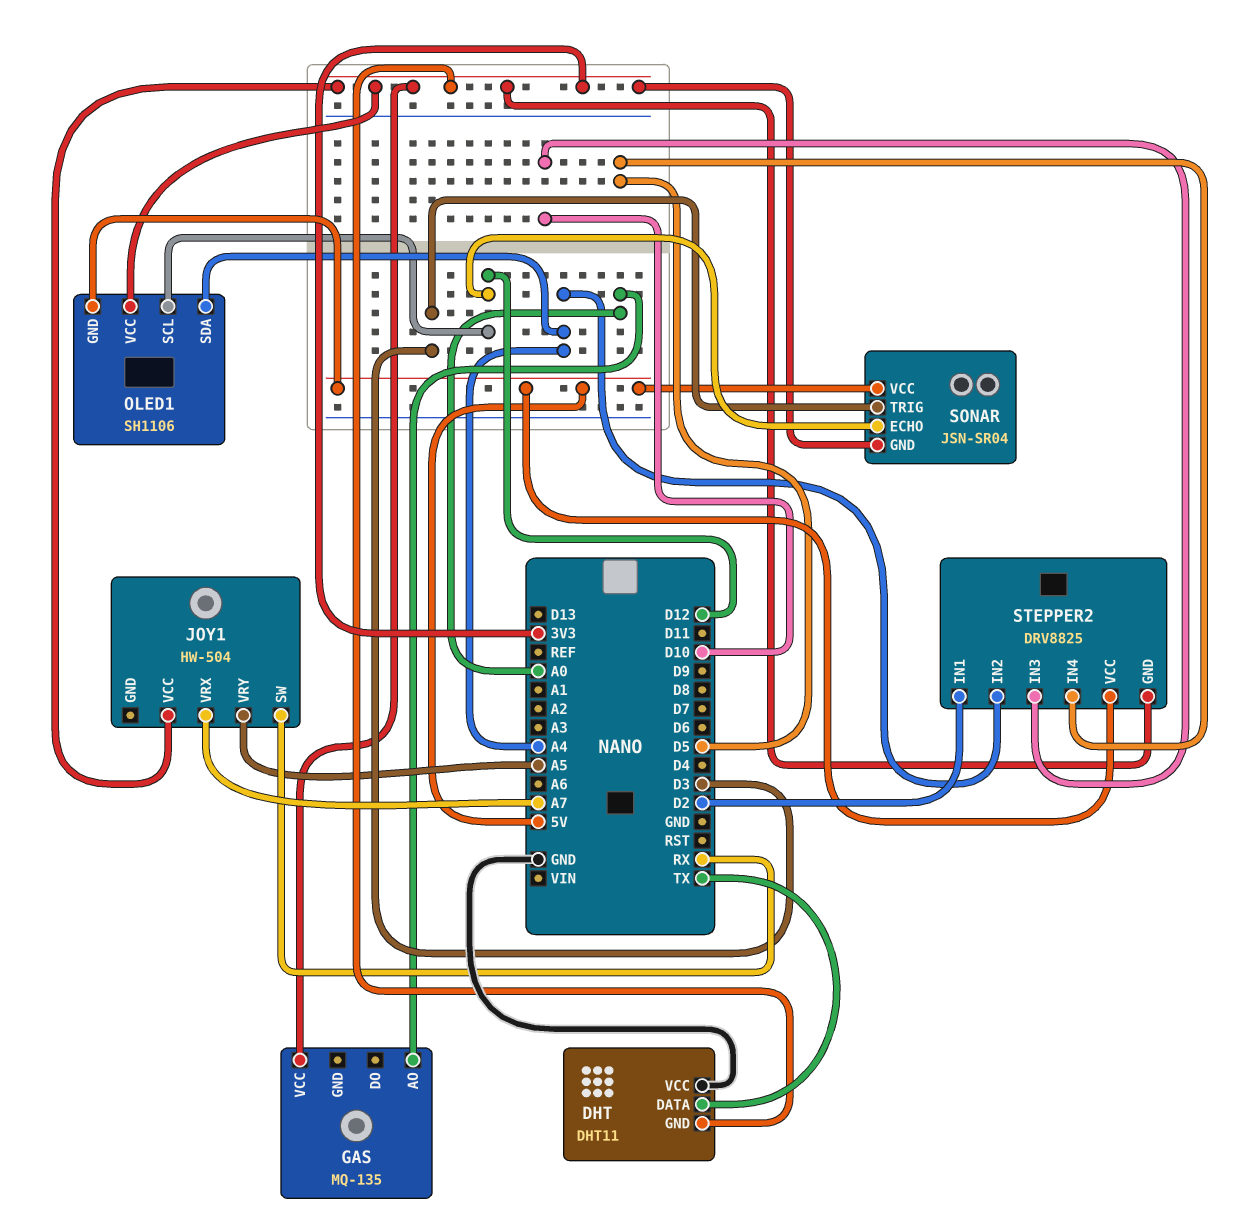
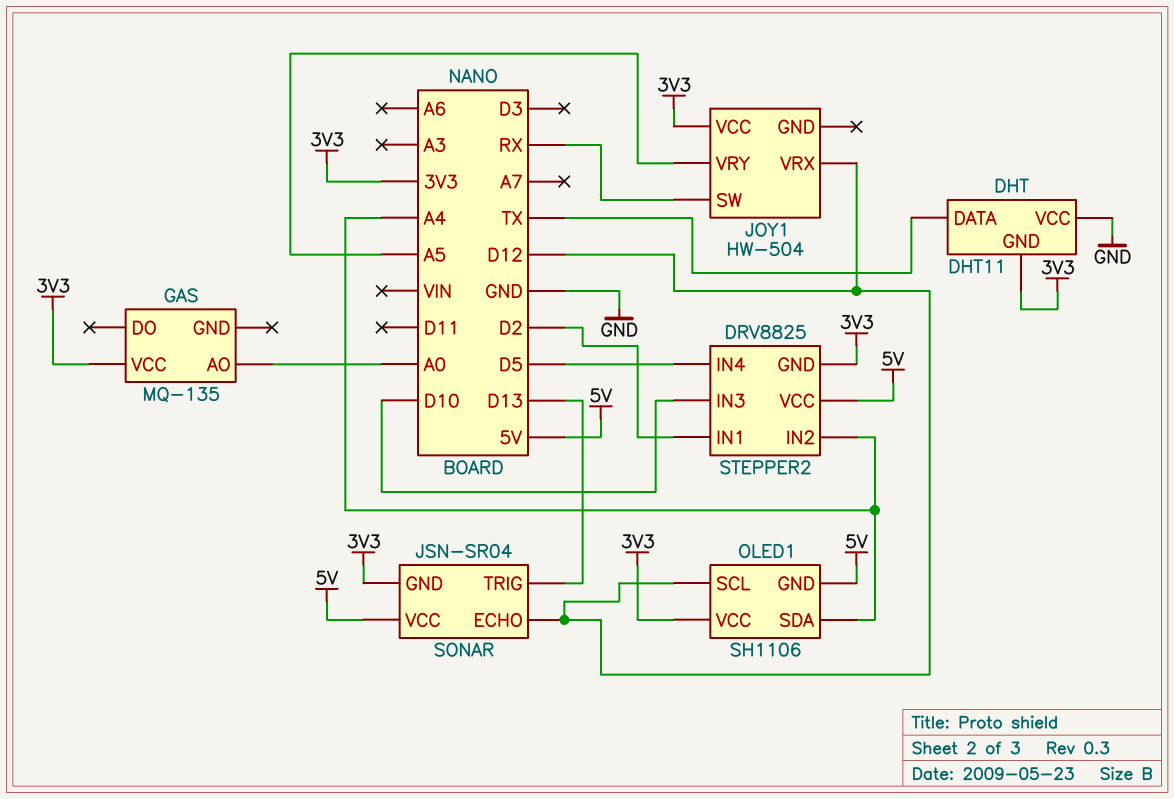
JOY1 pin VRX: A7 -> D12
SONAR pin TRIG: D3 -> D13

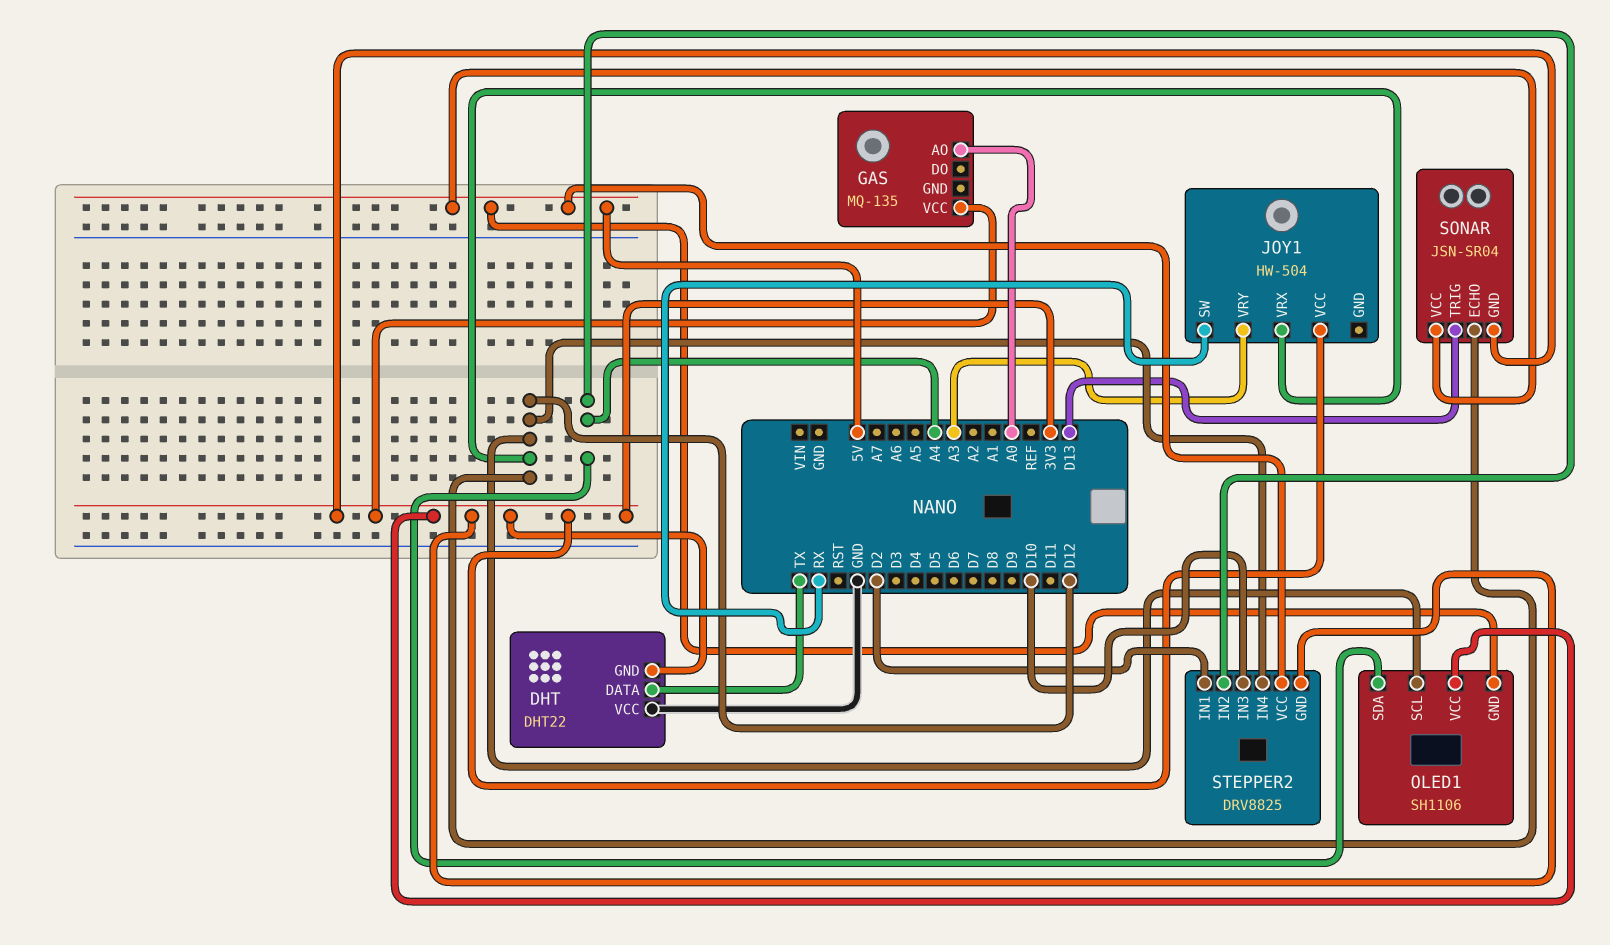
DHT: DHT11 -> DHT22
JOY1 pin VRY: A5 -> A3
STEPPER2 pin IN4: D5 -> D12

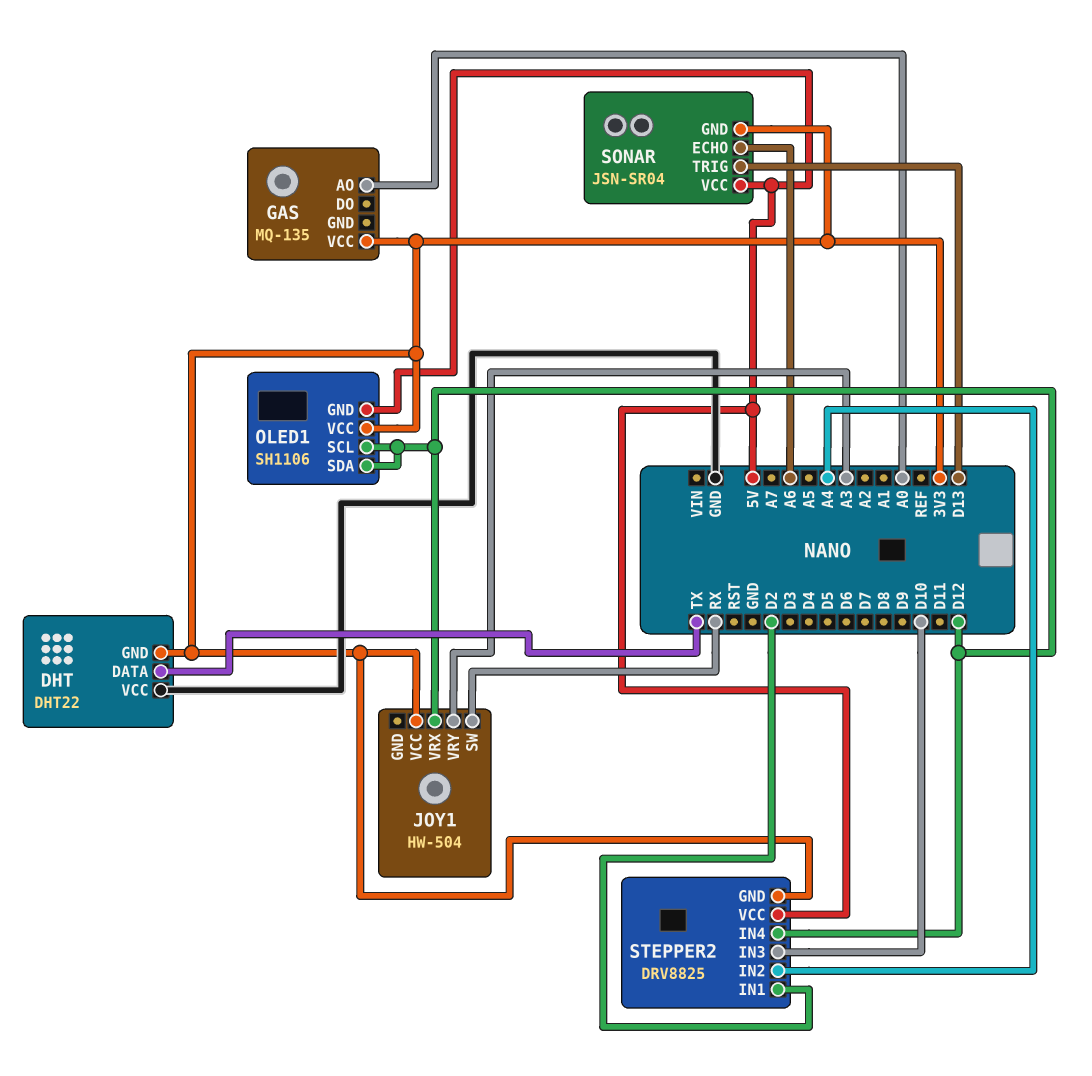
OLED1 pin SDA: A4 -> D12
SONAR pin ECHO: D12 -> A6

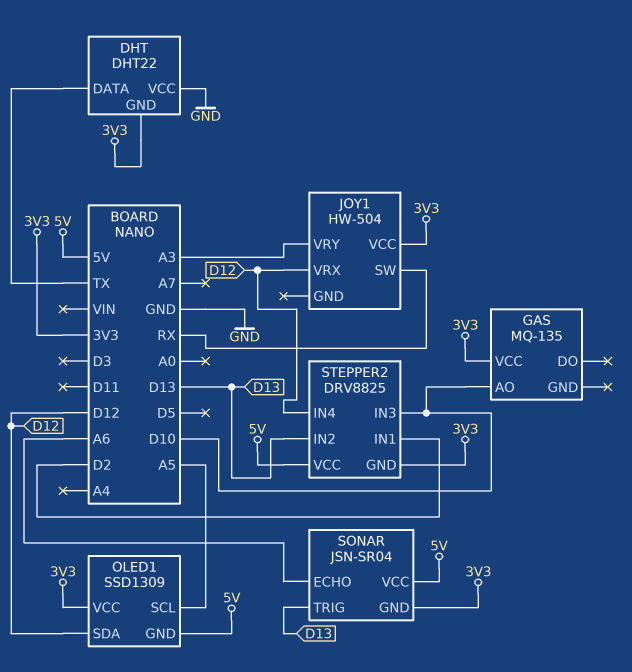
GAS pin AO: A0 -> D10
OLED1: SH1106 -> SSD1309
OLED1 pin SCL: D12 -> A5
STEPPER2 pin IN2: A4 -> D13

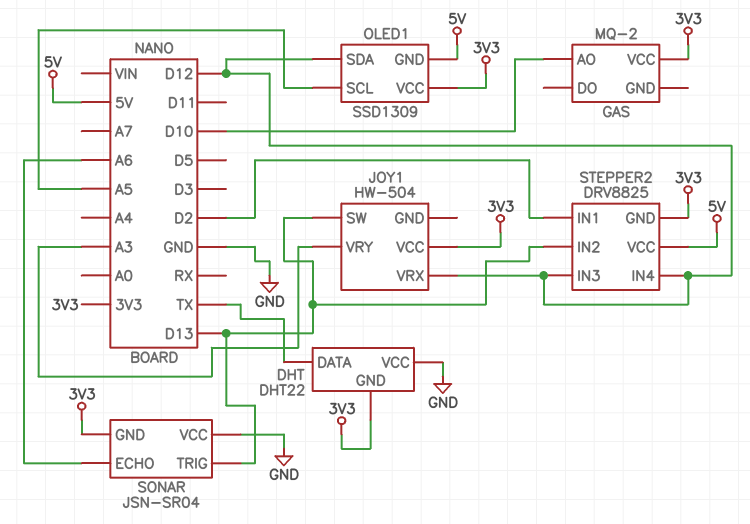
GAS: MQ-135 -> MQ-2
JOY1 pin SW: RX -> D13
SONAR pin VCC: 5V -> GND
STEPPER2 pin IN3: D10 -> D12

